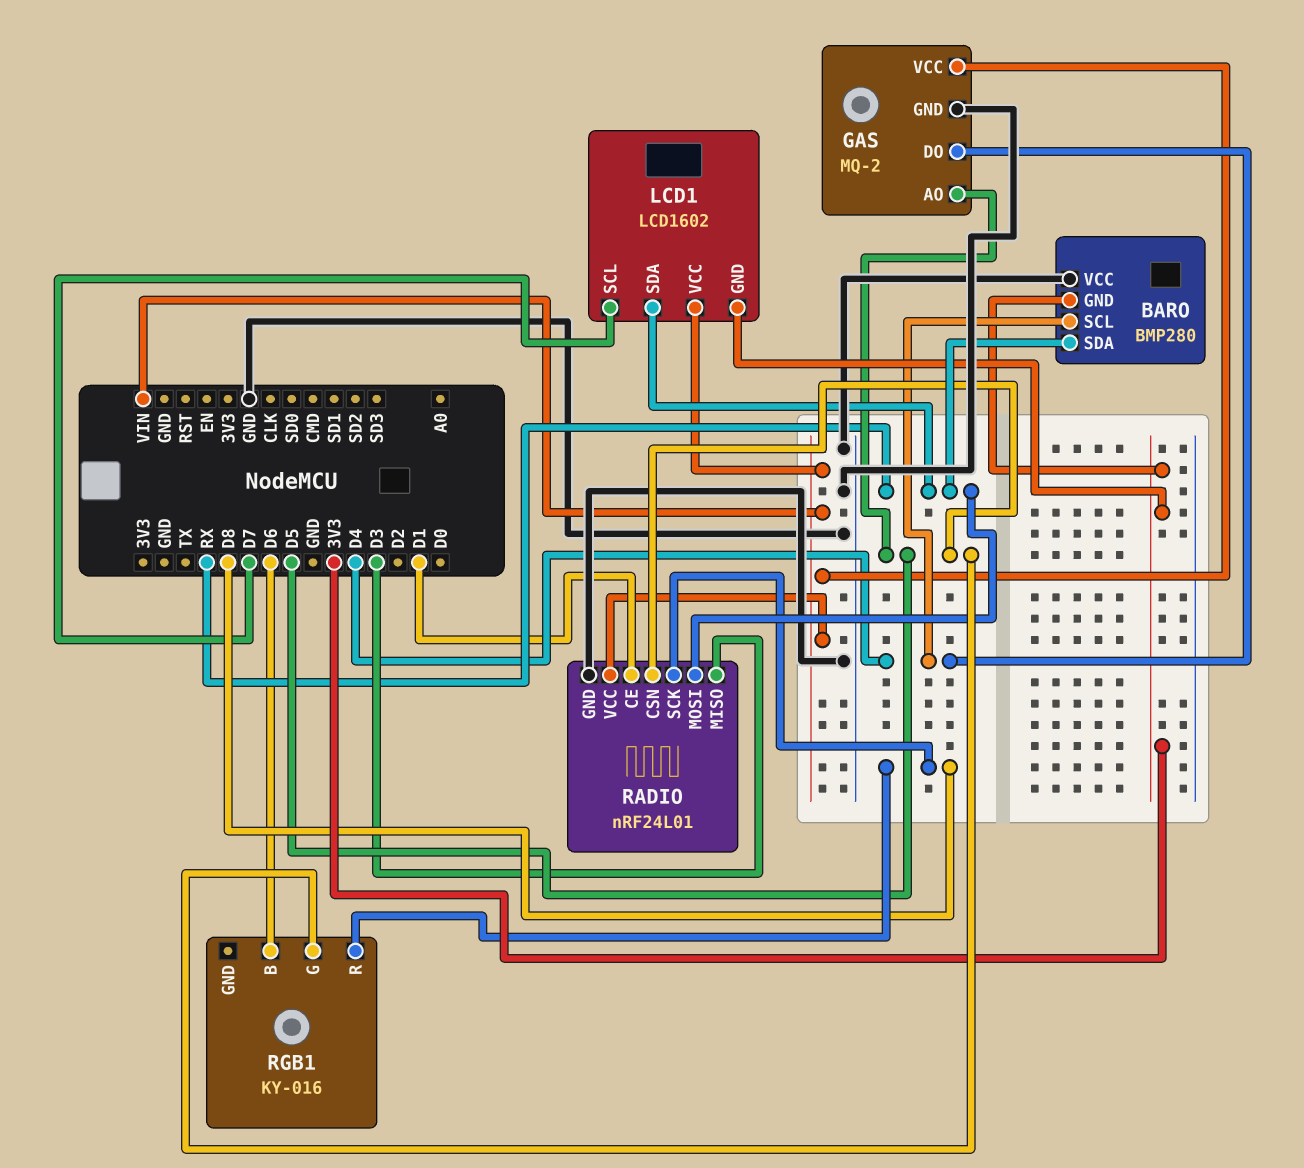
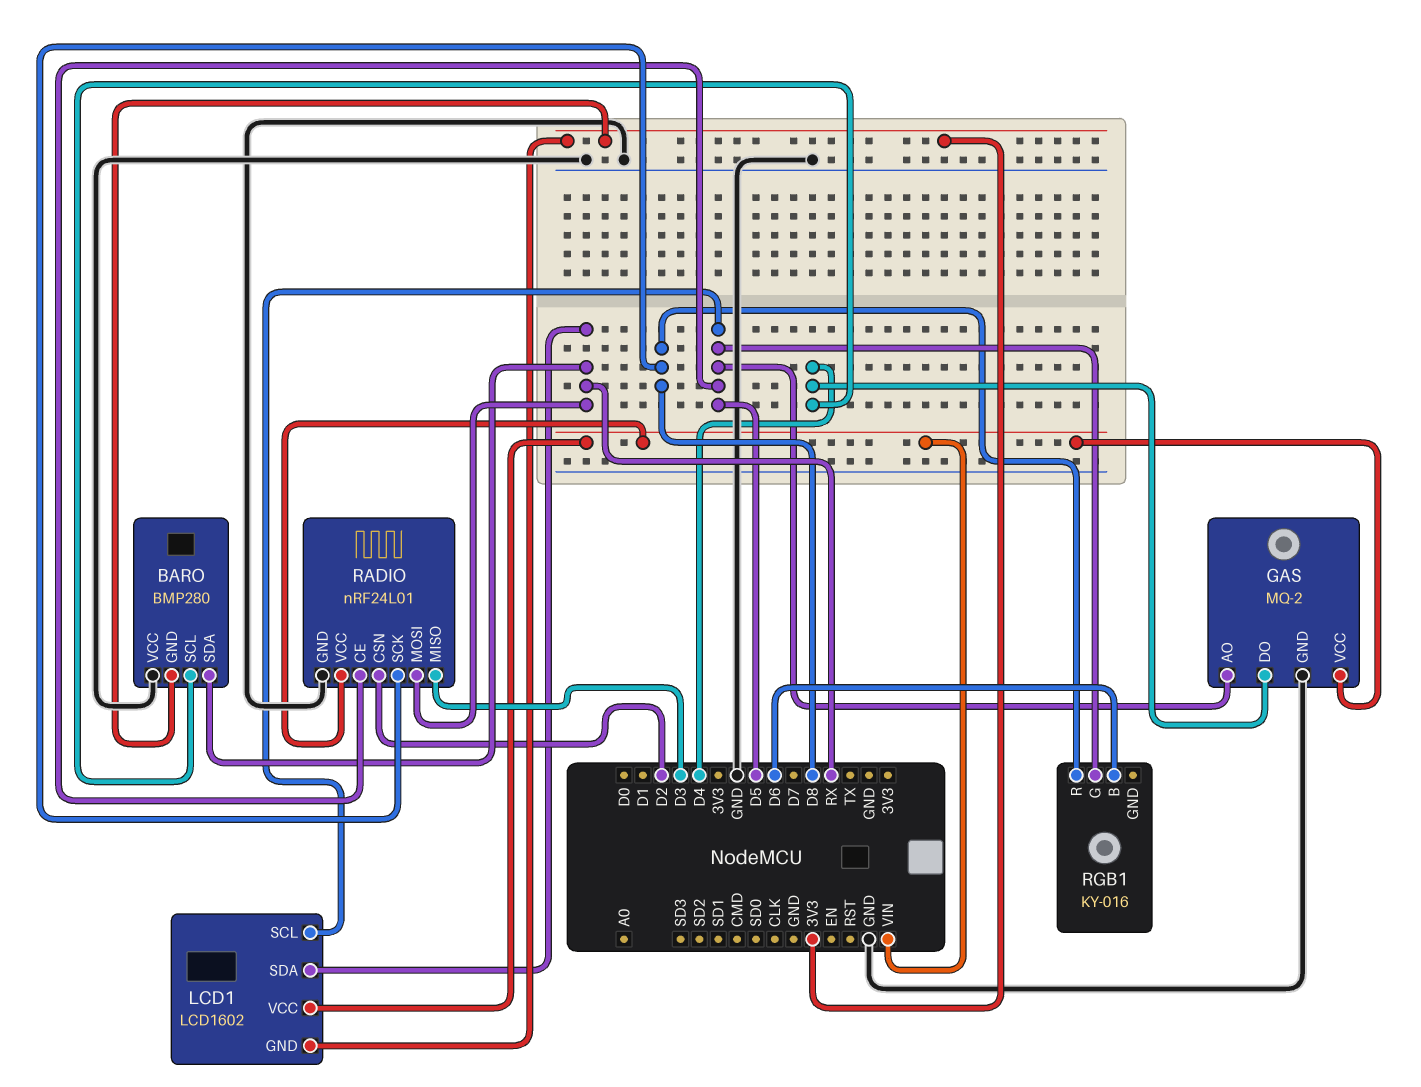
LCD1 pin SCL: D7 -> D5
RADIO pin CE: D1 -> D5
RADIO pin CSN: D5 -> D2

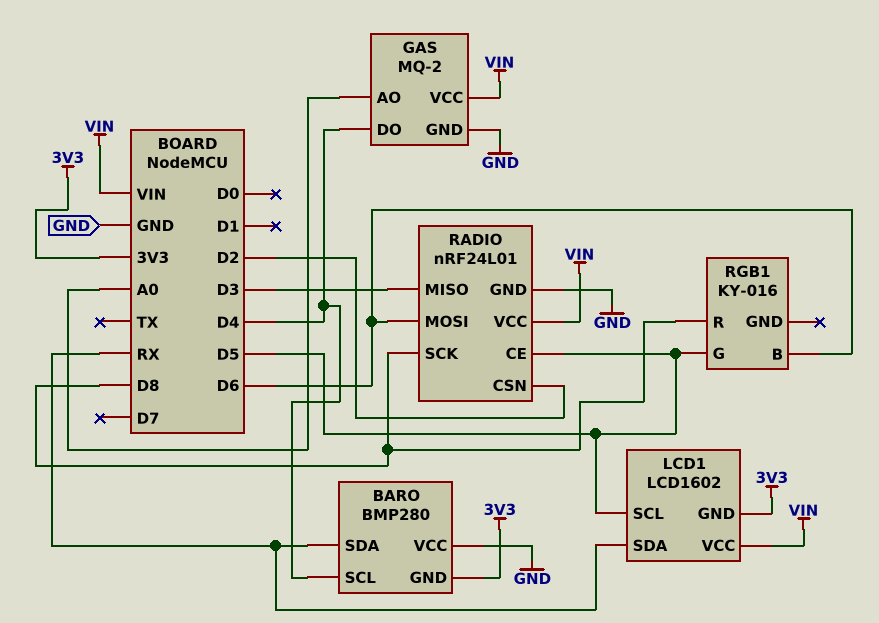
GAS pin AO: D5 -> A0
RADIO pin MOSI: RX -> D6

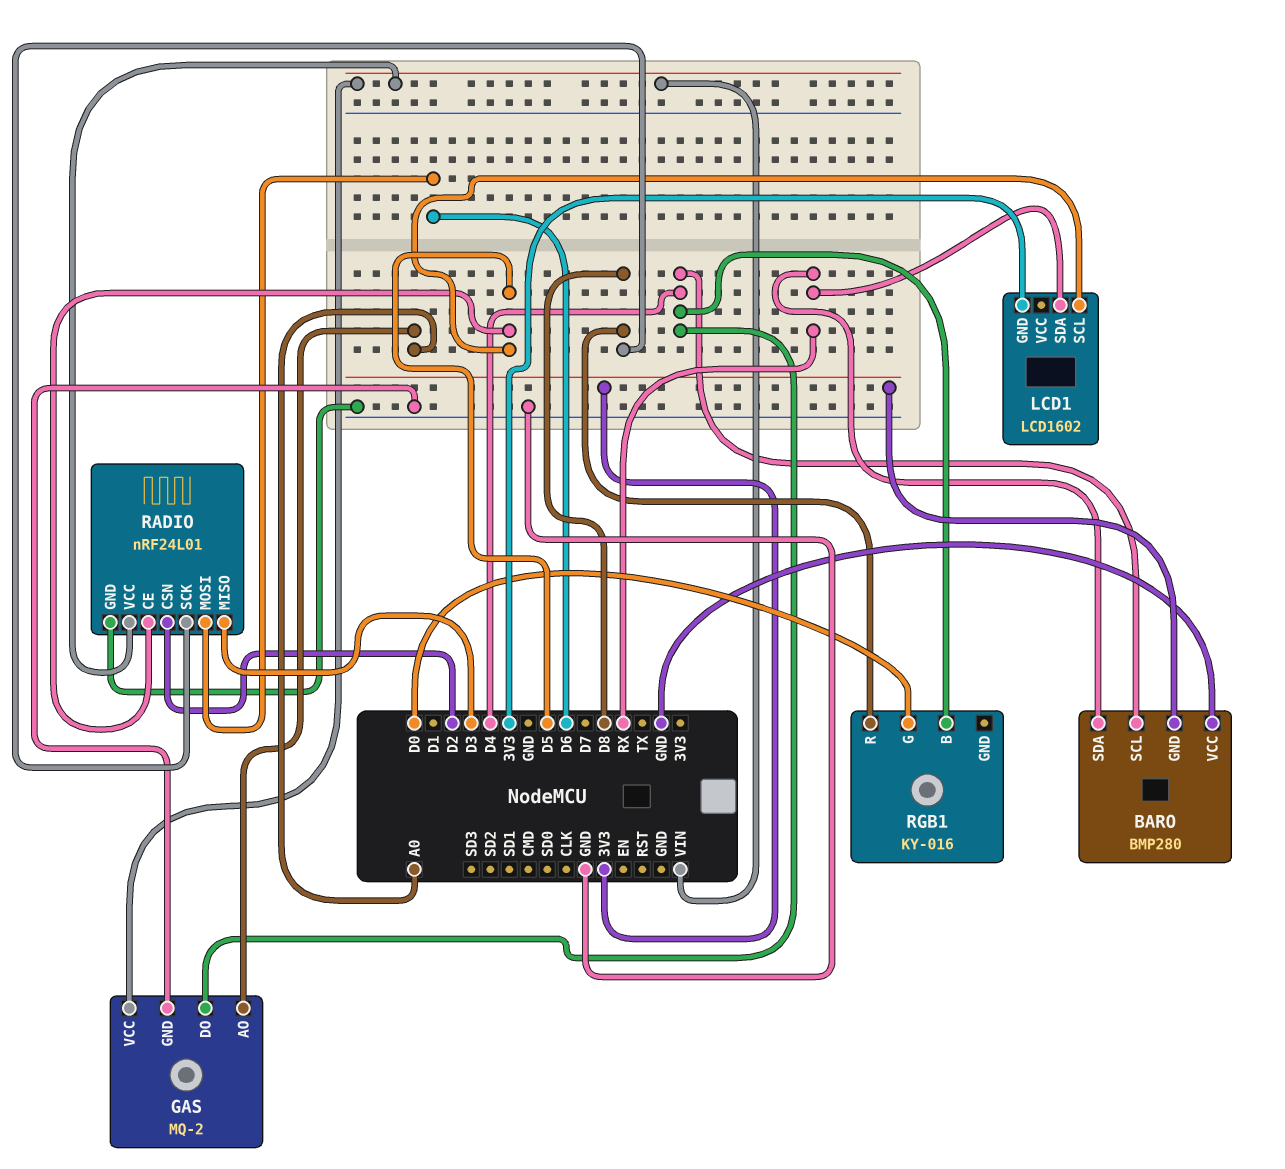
LCD1 pin VCC: VIN -> none
RGB1 pin B: D6 -> D4
RGB1 pin G: D5 -> D0

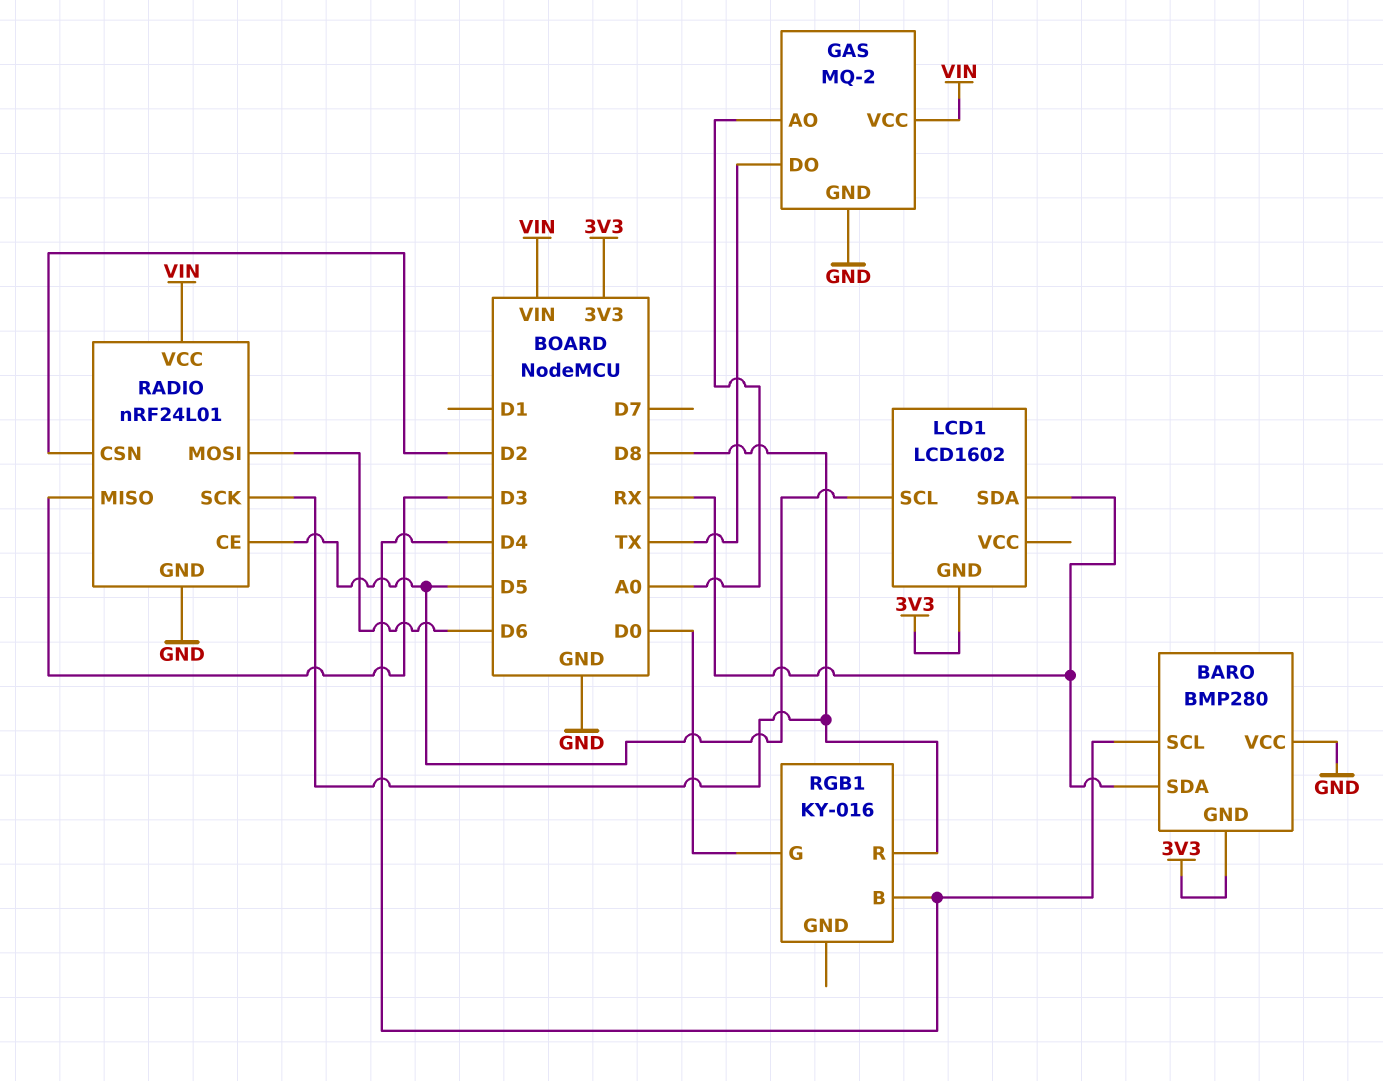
GAS pin DO: D4 -> TX

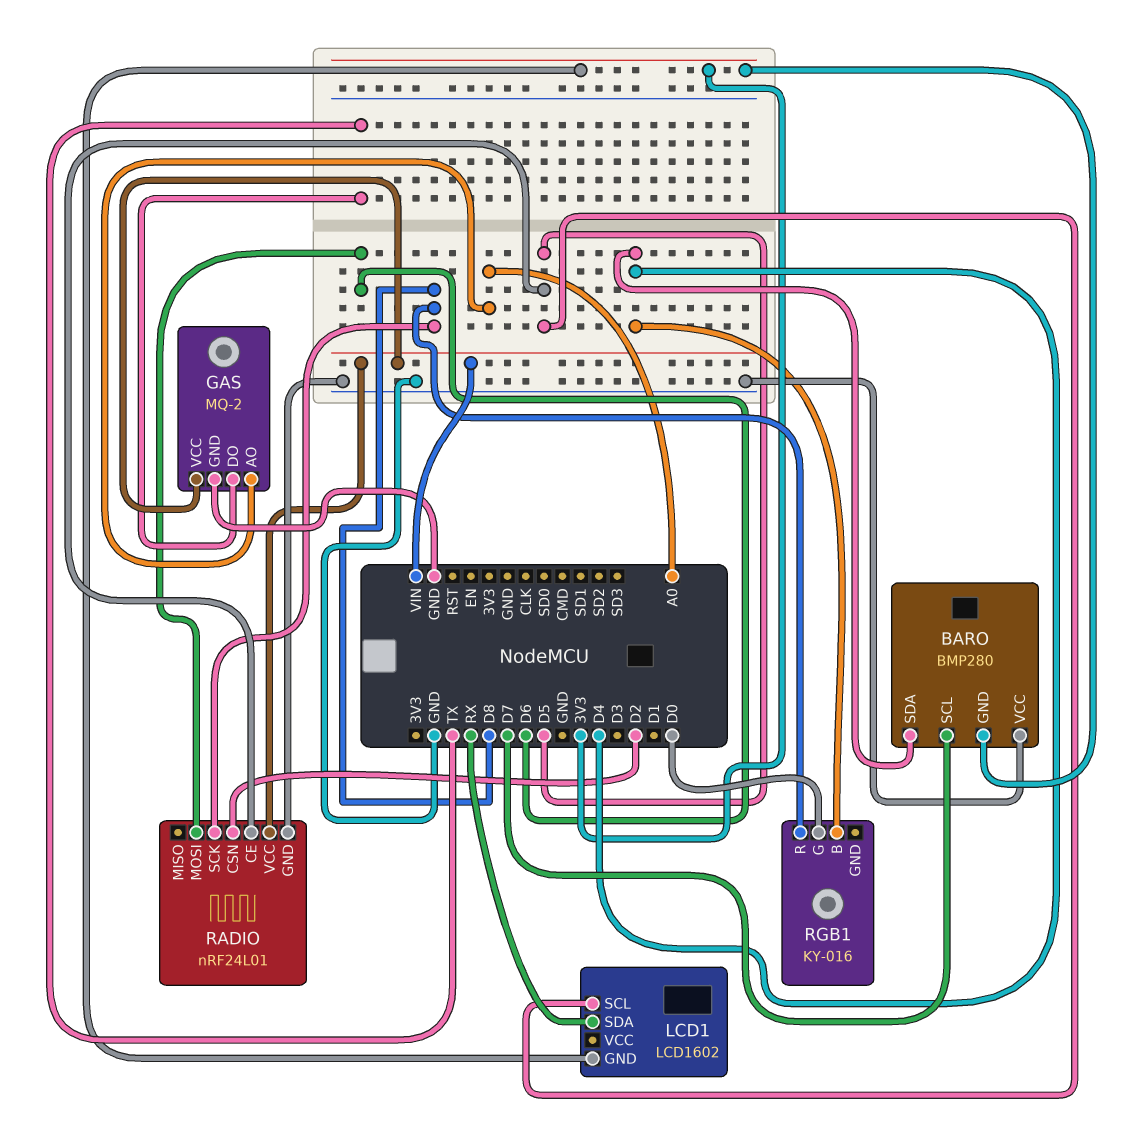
BARO pin SCL: D4 -> D7
BARO pin SDA: RX -> D4
RADIO pin MISO: D3 -> none

